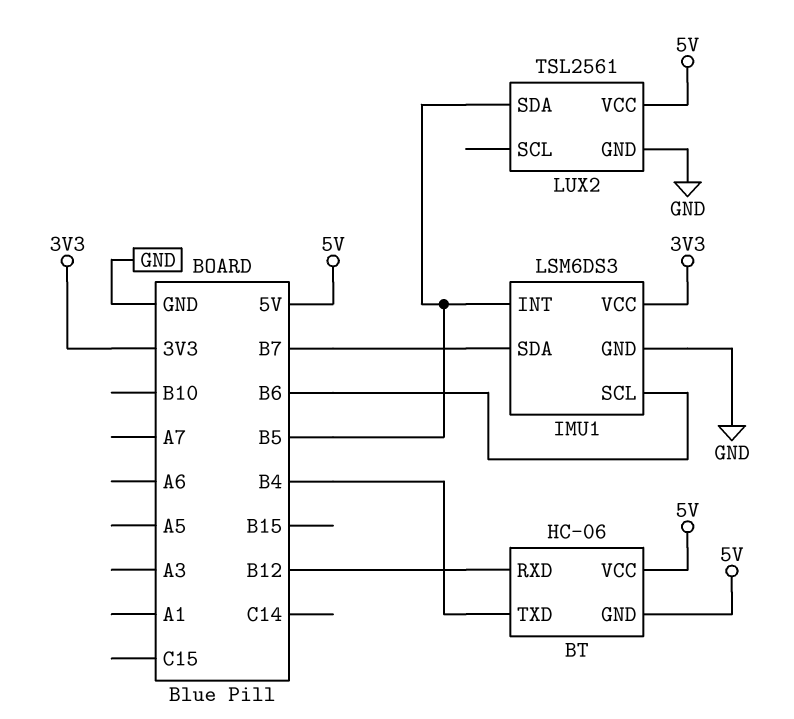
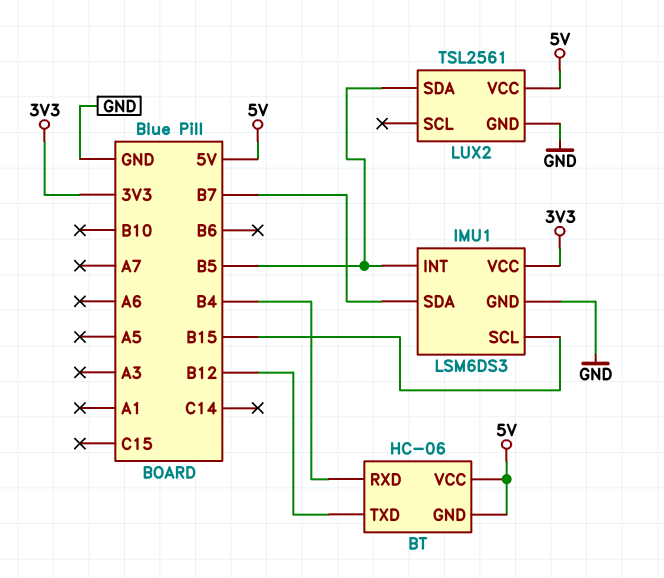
BT pin RXD: B12 -> B4
BT pin TXD: B4 -> B12
IMU1 pin SCL: B6 -> B15

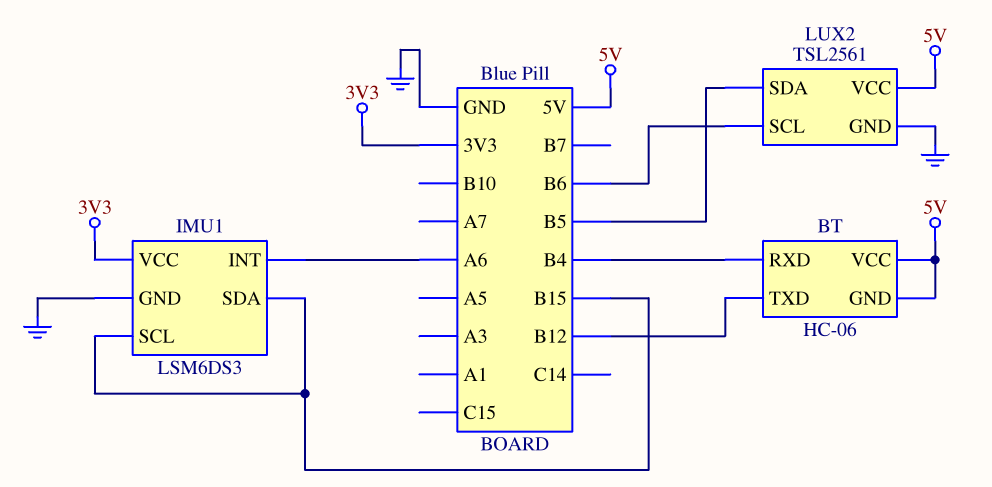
IMU1 pin INT: B5 -> A6
IMU1 pin SDA: B7 -> B15
LUX2 pin SCL: none -> B6

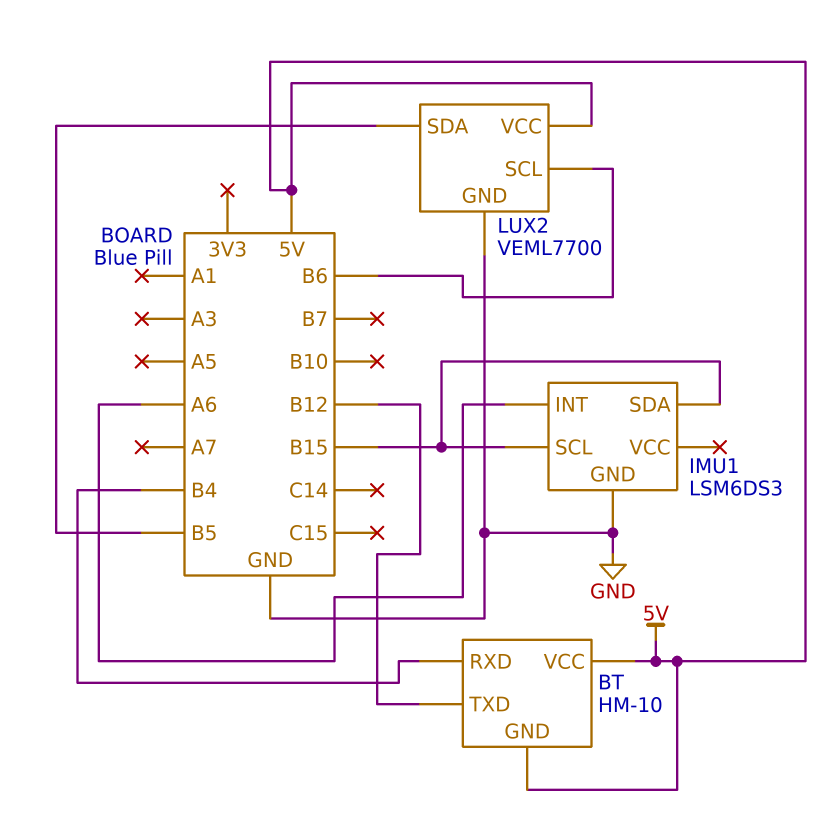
BT: HC-06 -> HM-10
IMU1 pin VCC: 3V3 -> none
LUX2: TSL2561 -> VEML7700

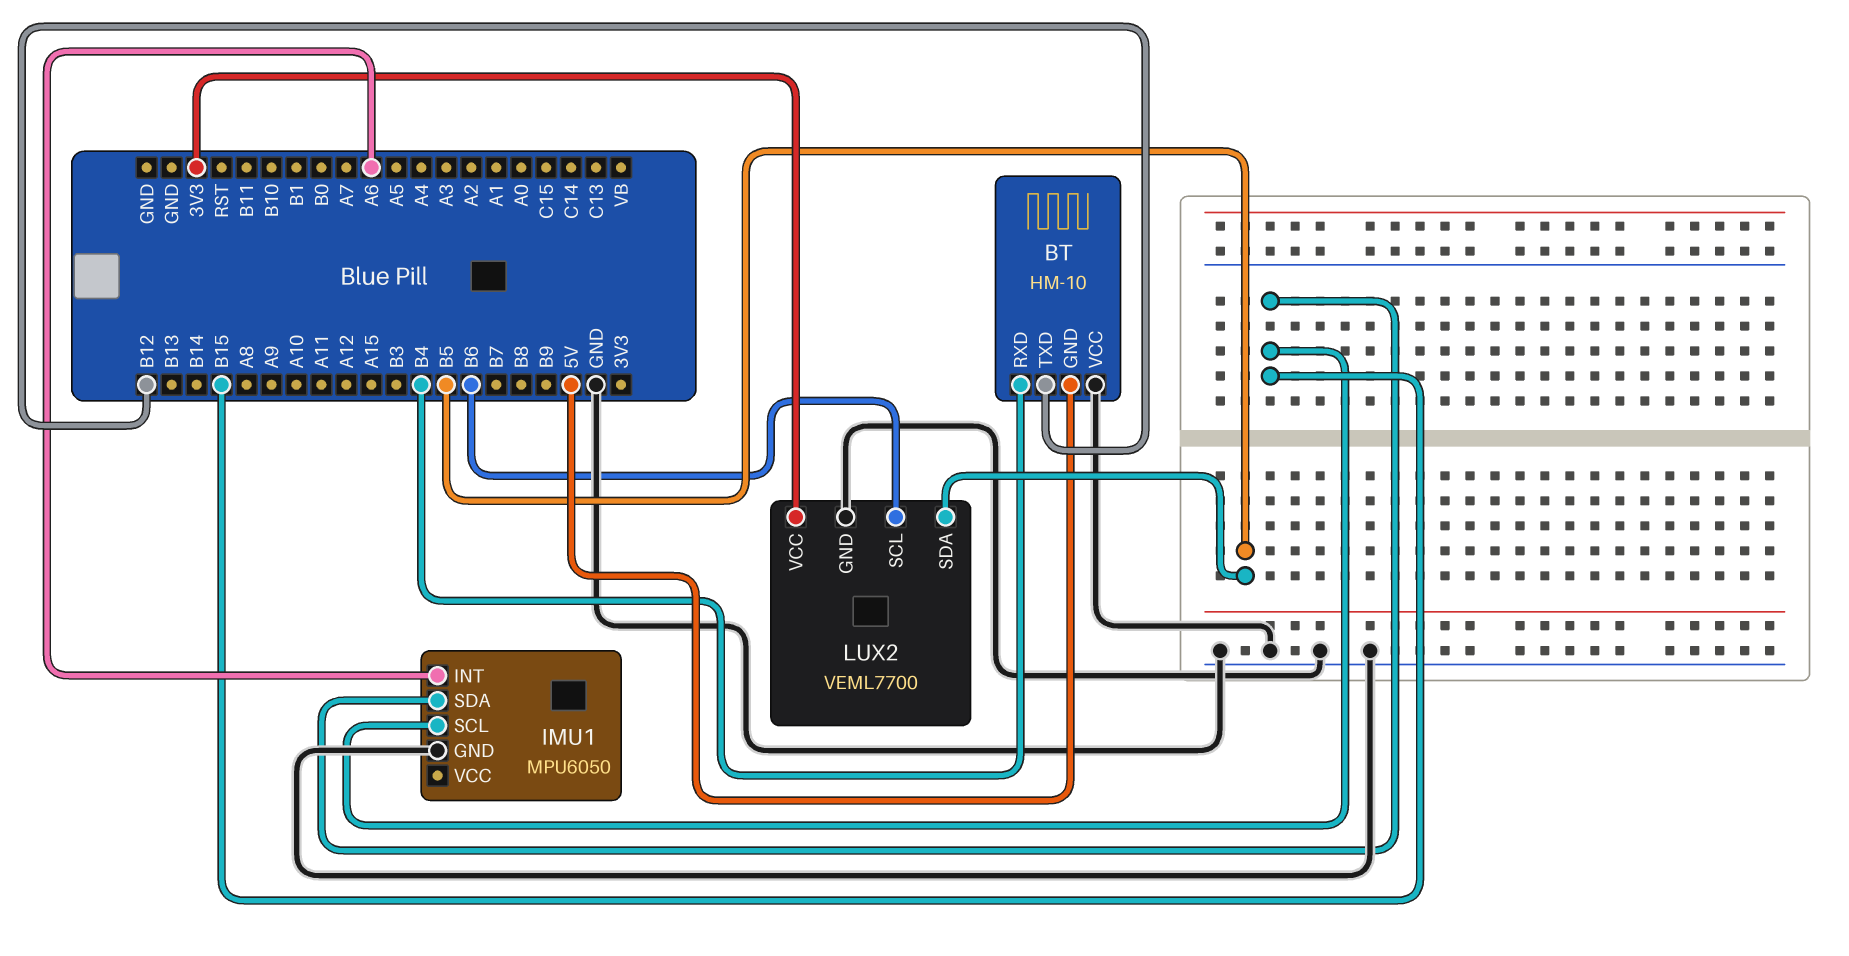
BT pin VCC: 5V -> GND
IMU1: LSM6DS3 -> MPU6050
LUX2 pin VCC: 5V -> 3V3

